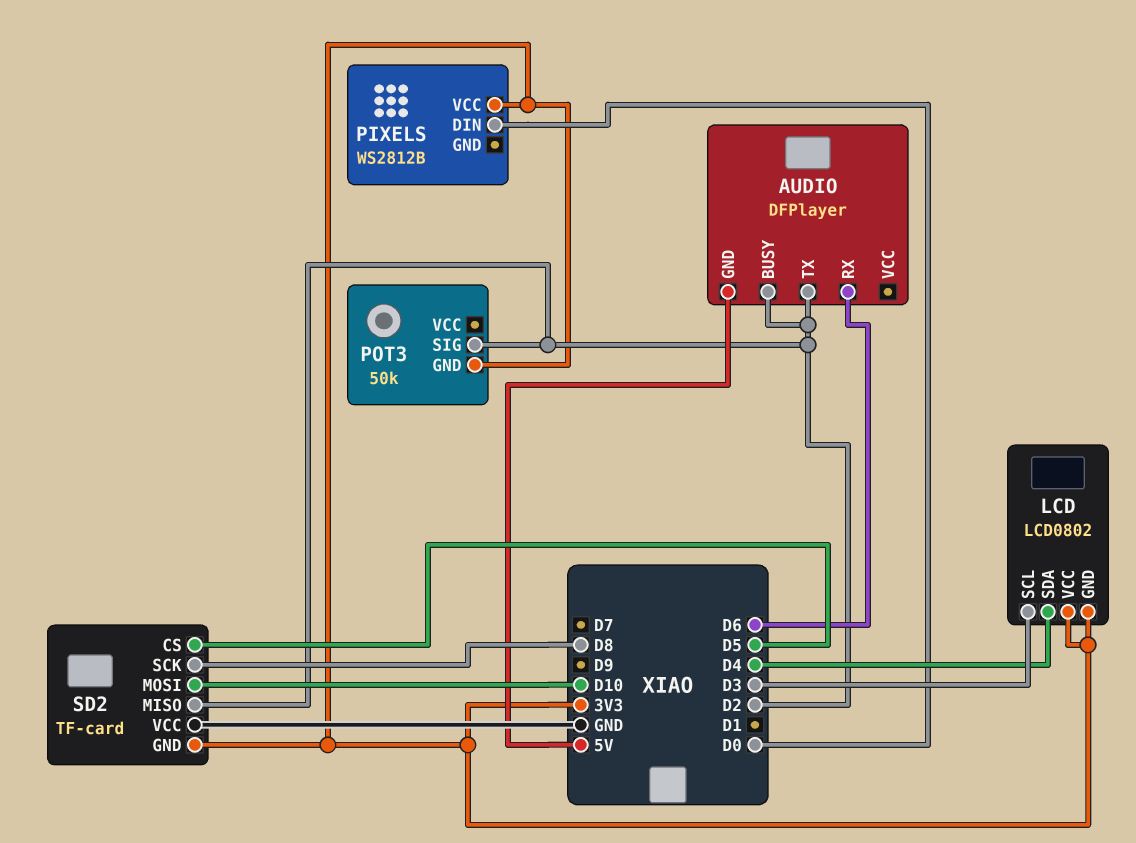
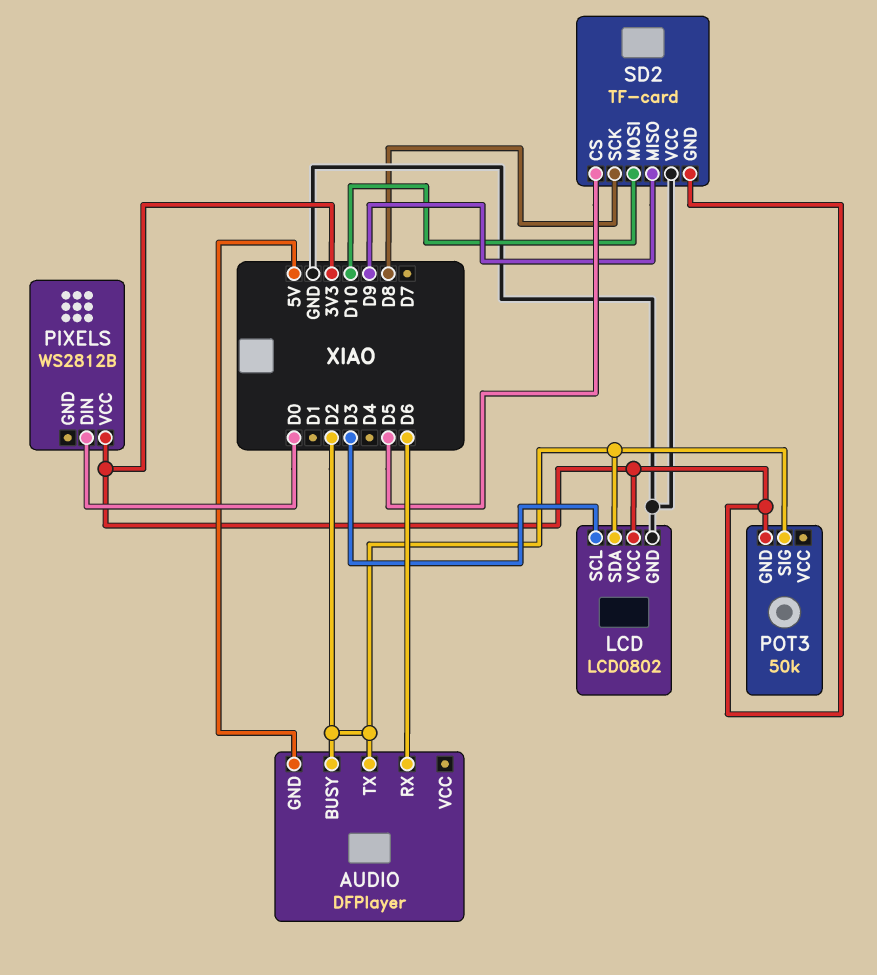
LCD pin GND: 3V3 -> GND
LCD pin SDA: D4 -> D2
SD2 pin MISO: D2 -> D9

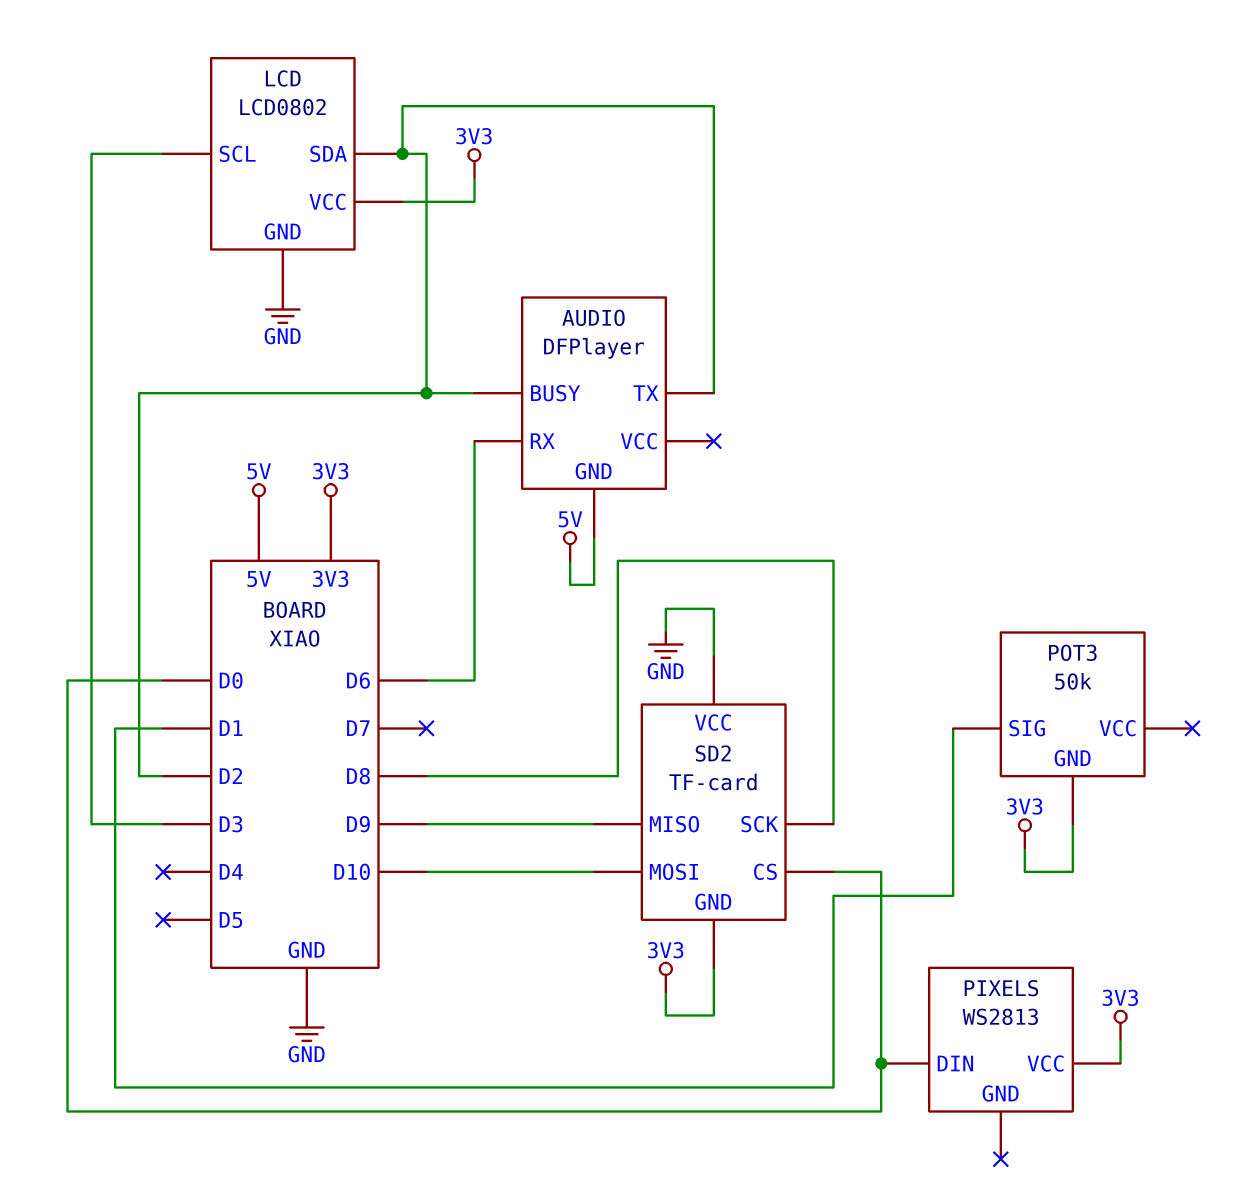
PIXELS: WS2812B -> WS2813
POT3 pin SIG: D2 -> D1
SD2 pin CS: D5 -> D0

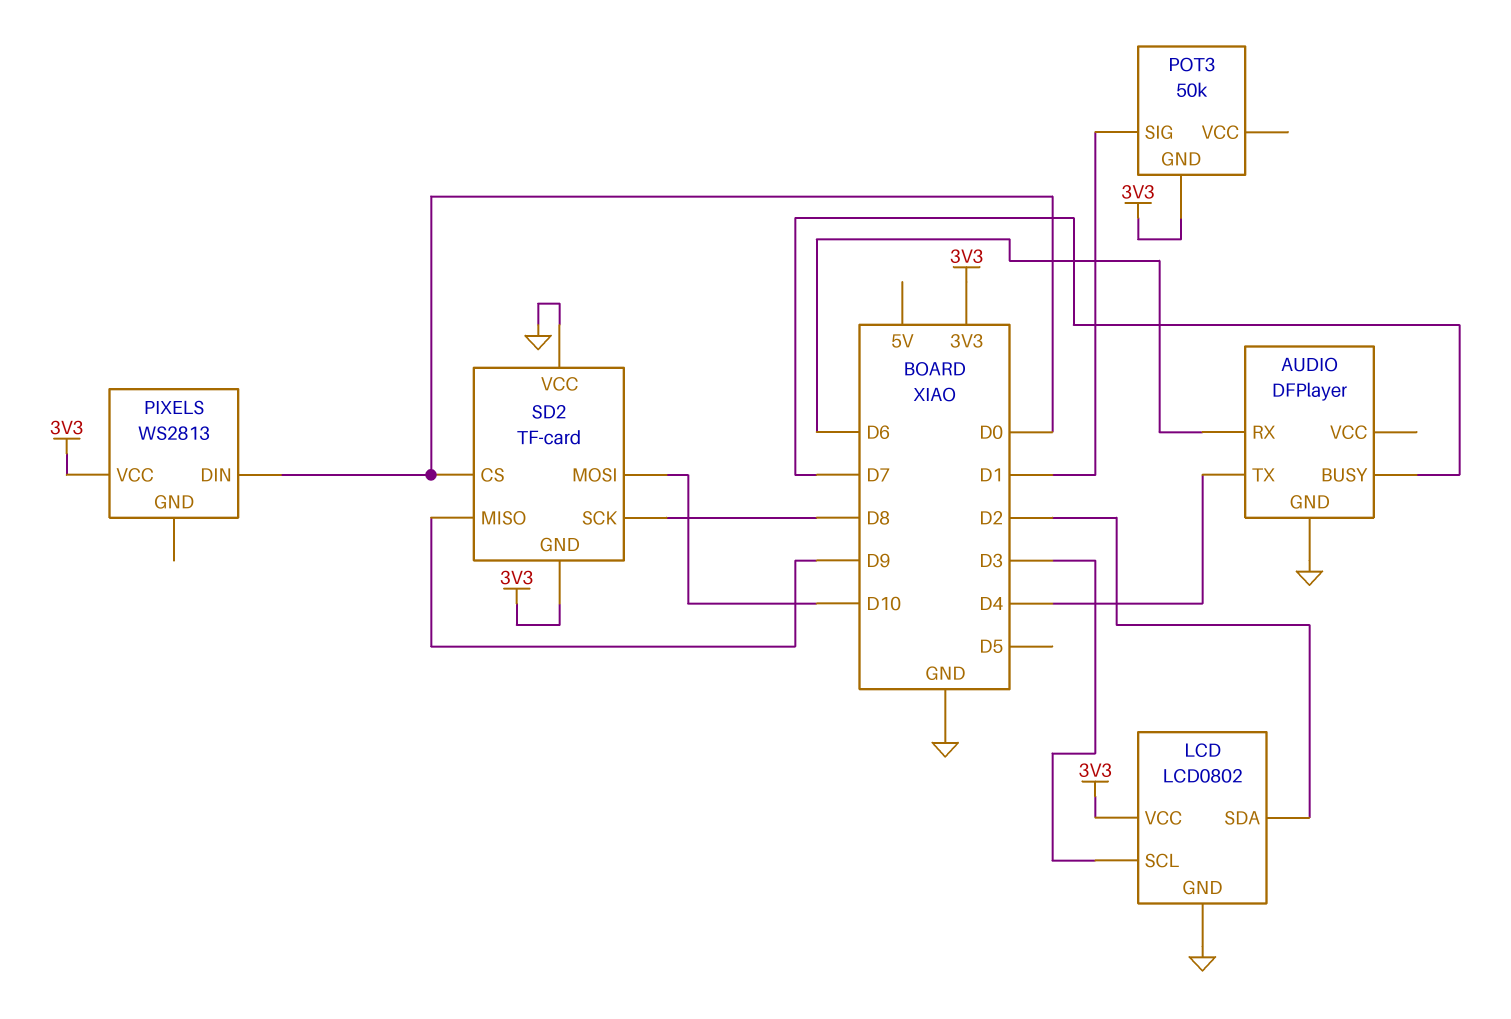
AUDIO pin BUSY: D2 -> D7
AUDIO pin GND: 5V -> GND
AUDIO pin TX: D2 -> D4

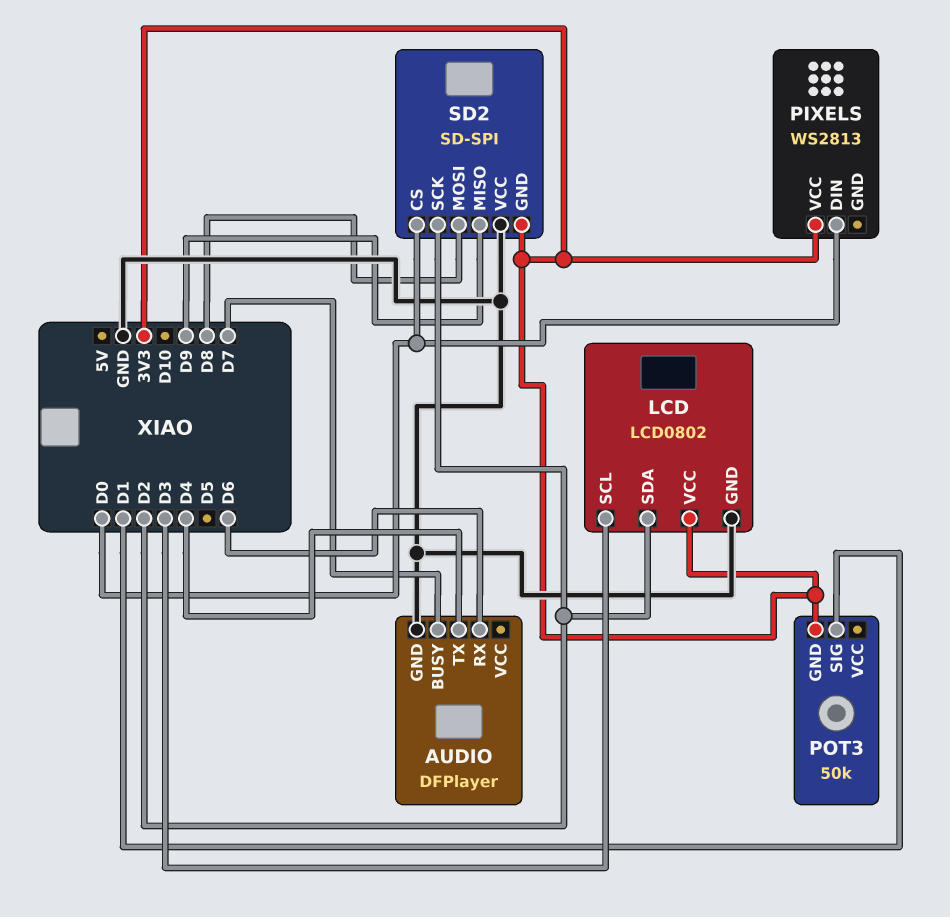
SD2: TF-card -> SD-SPI
SD2 pin MOSI: D10 -> D8
SD2 pin SCK: D8 -> D2

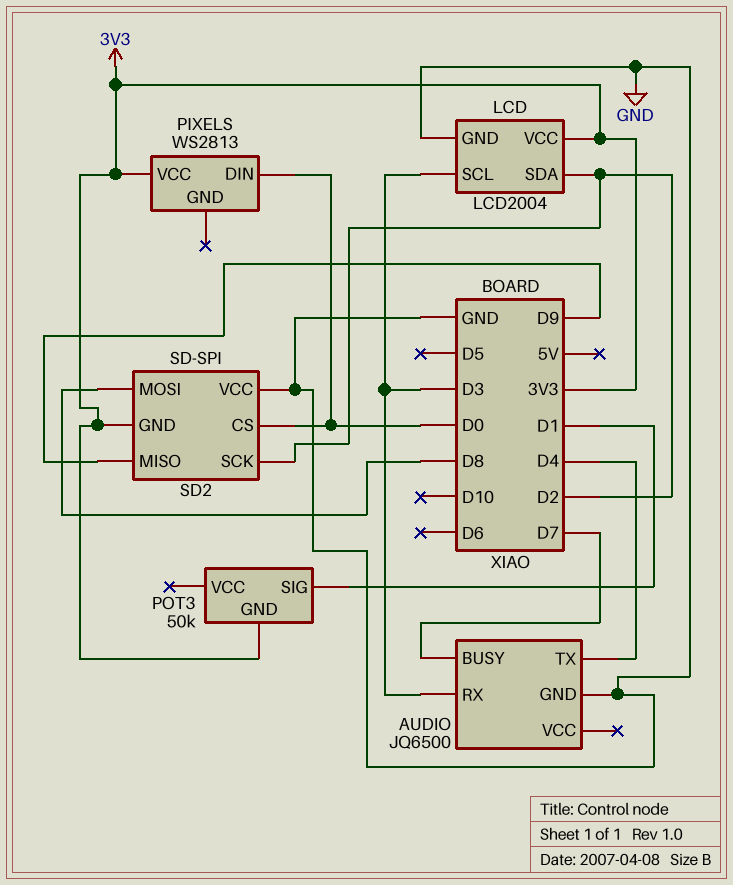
AUDIO: DFPlayer -> JQ6500
AUDIO pin RX: D6 -> D3
LCD: LCD0802 -> LCD2004

